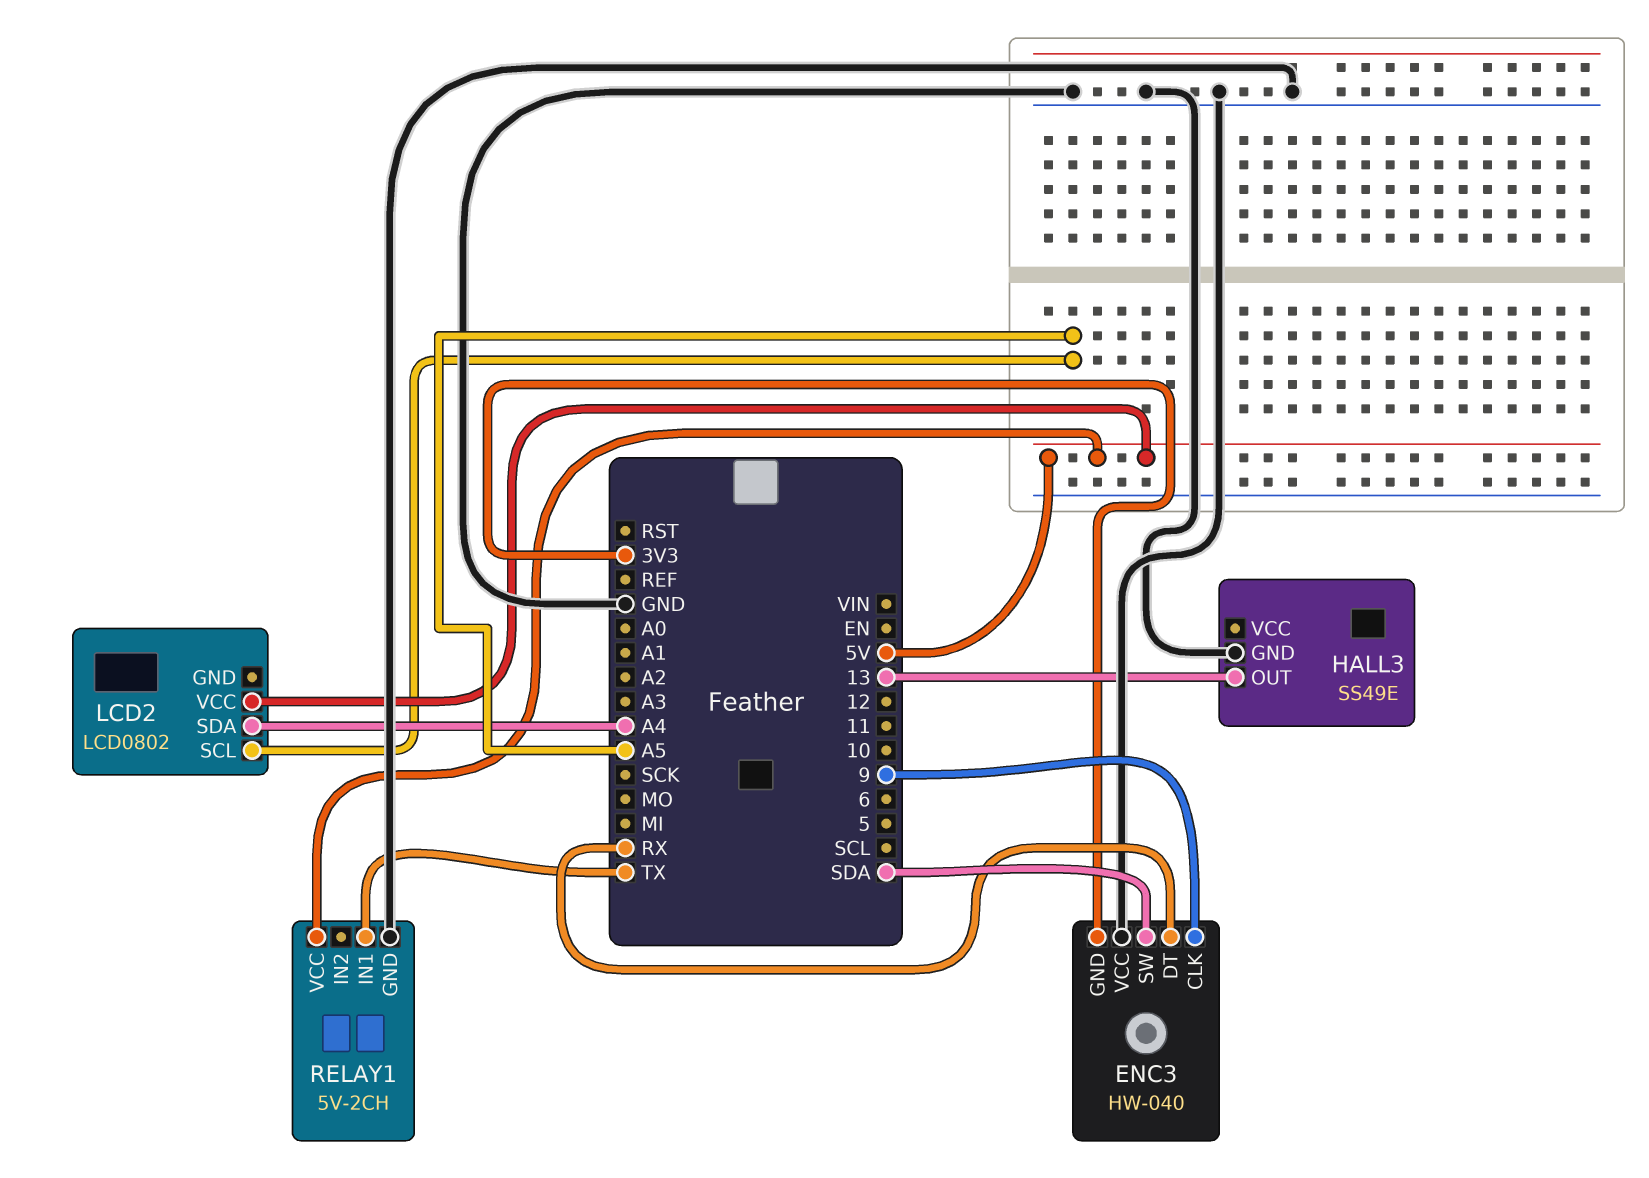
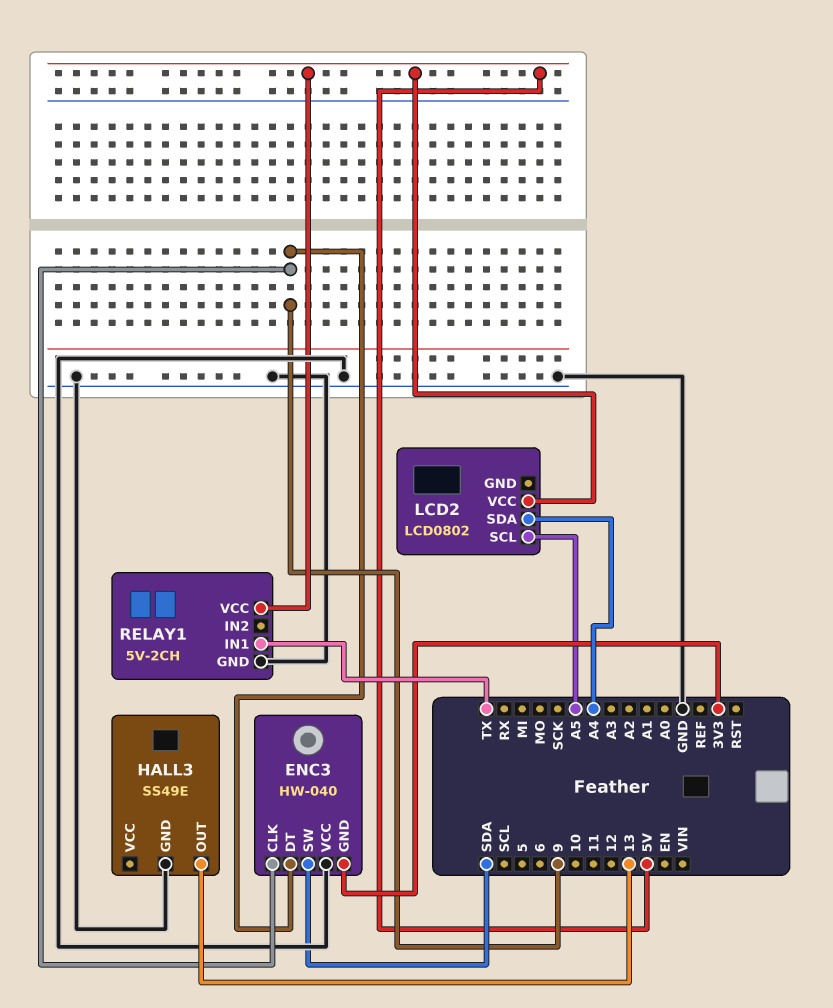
ENC3 pin DT: RX -> 9

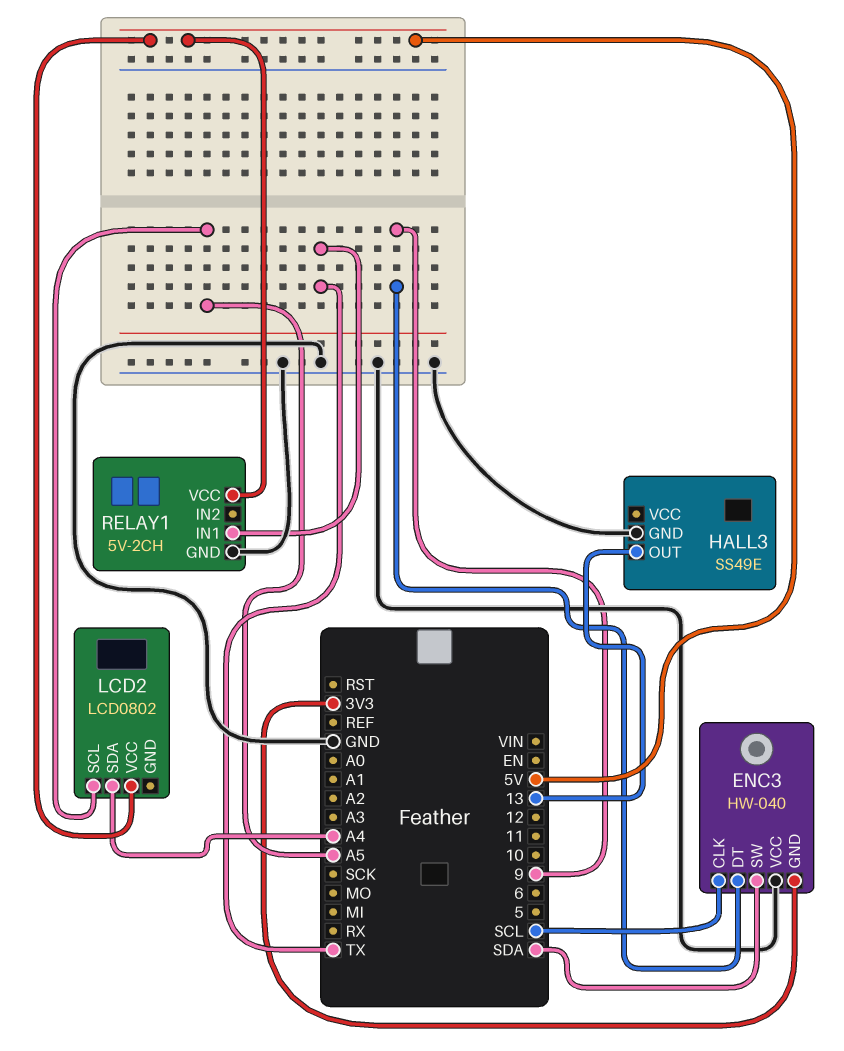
ENC3 pin CLK: 9 -> SCL

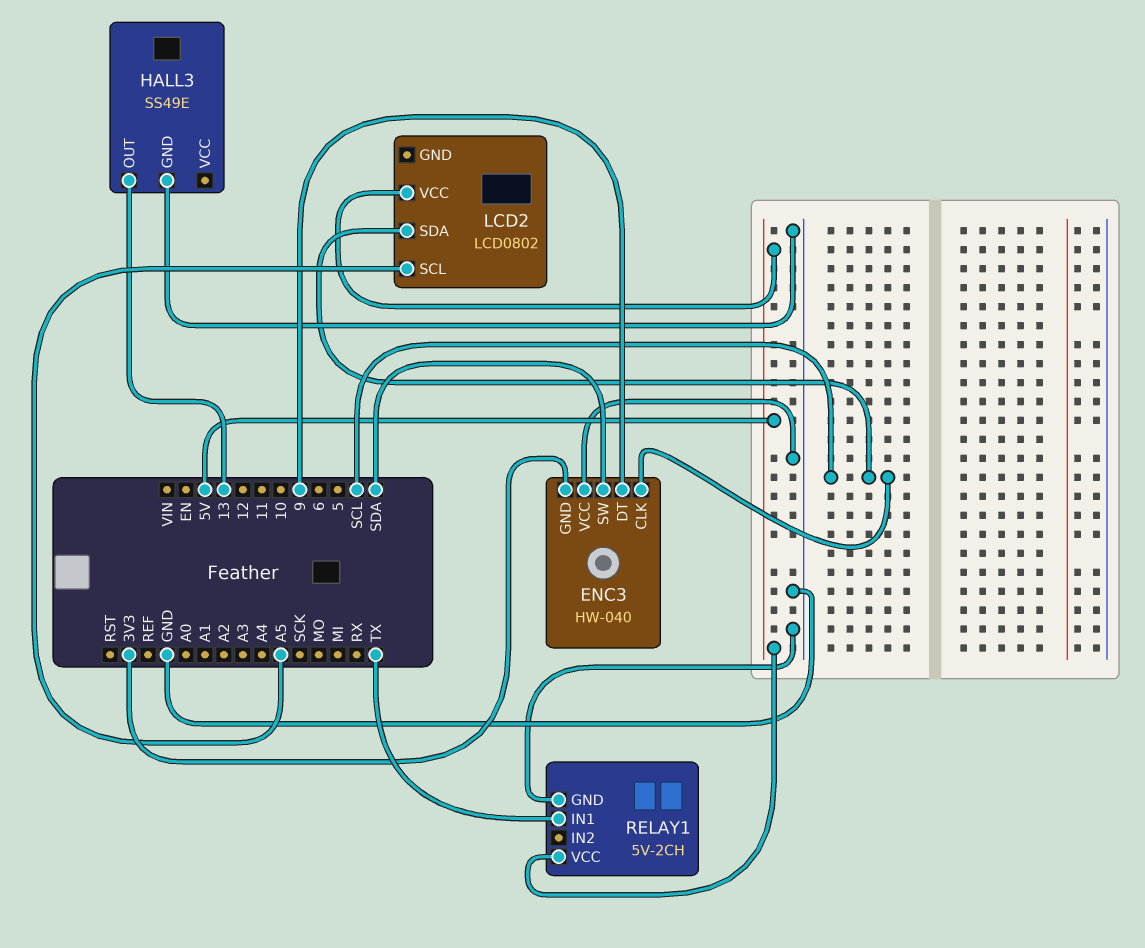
LCD2 pin SDA: A4 -> SCL

